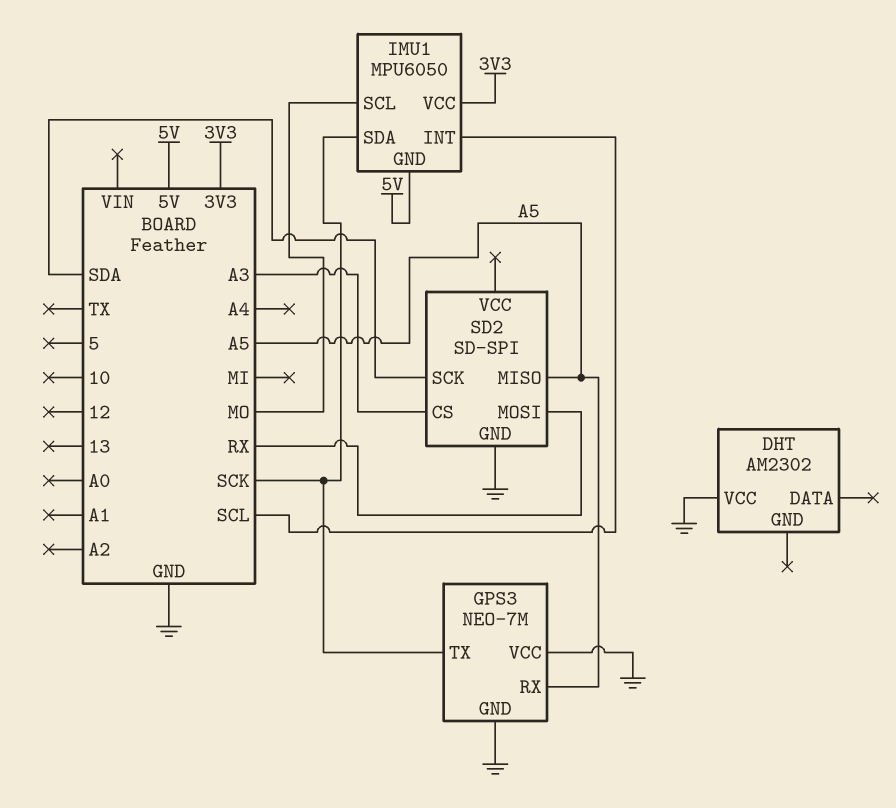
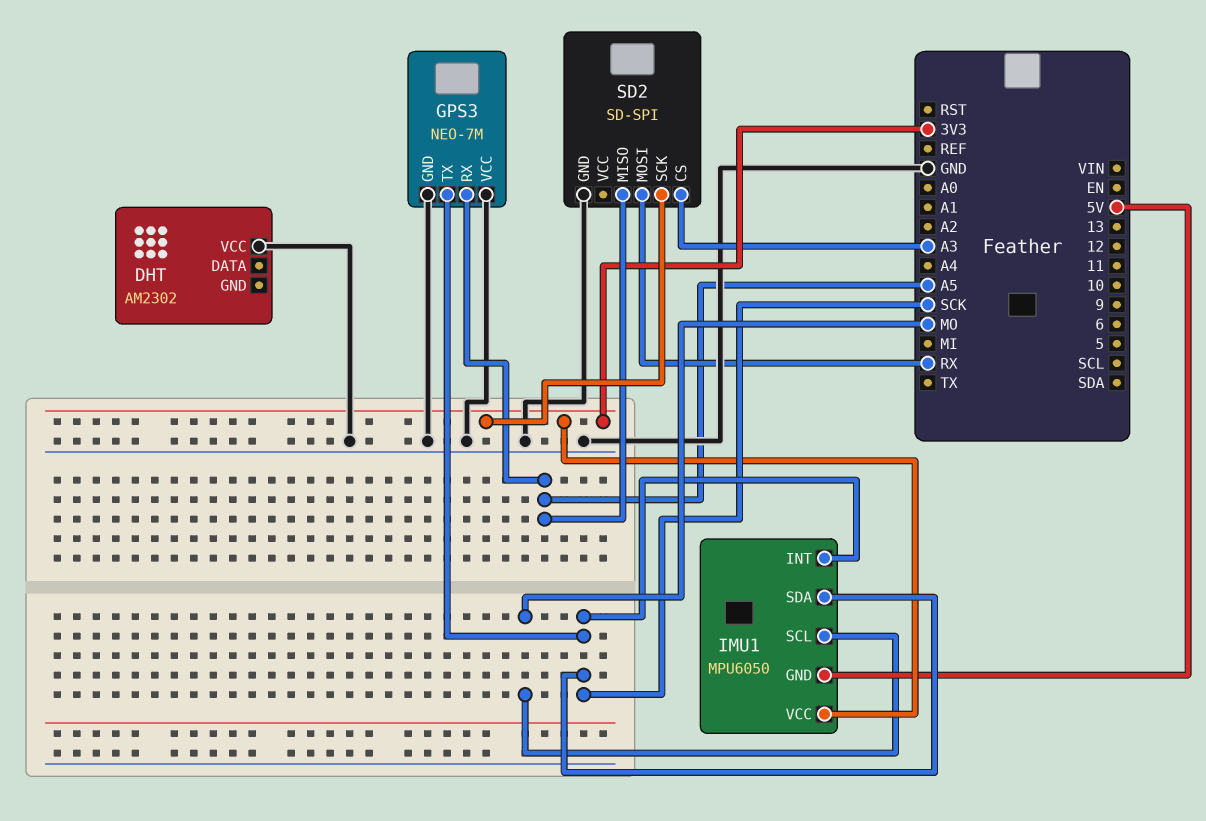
IMU1 pin INT: SCL -> SCK
SD2 pin SCK: SDA -> 3V3

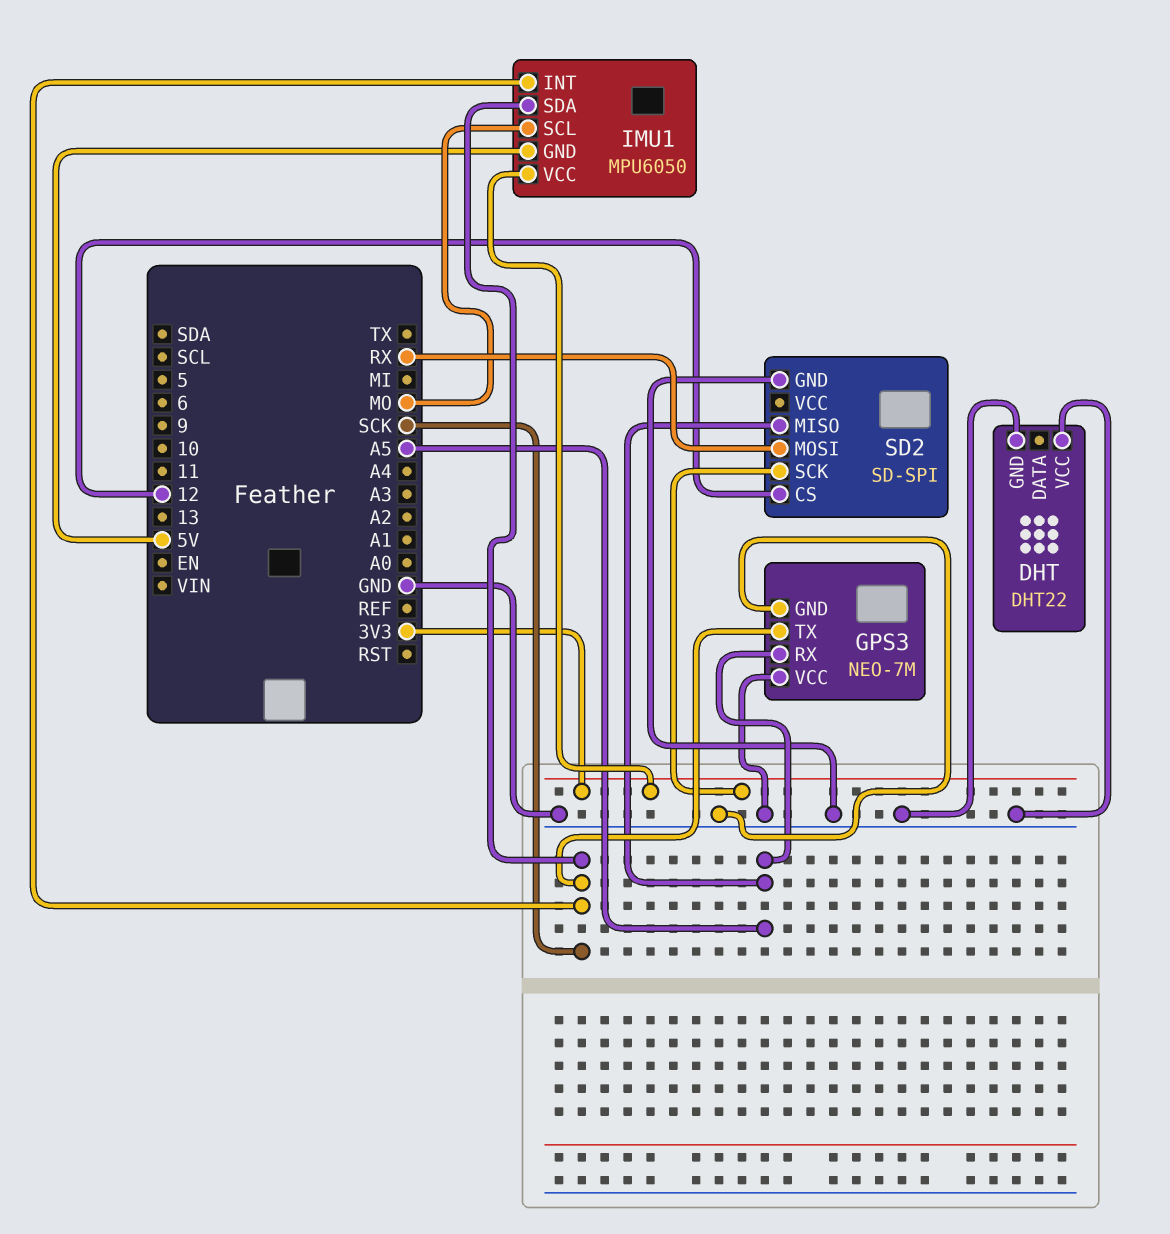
DHT: AM2302 -> DHT22
DHT pin GND: none -> GND
SD2 pin CS: A3 -> 12

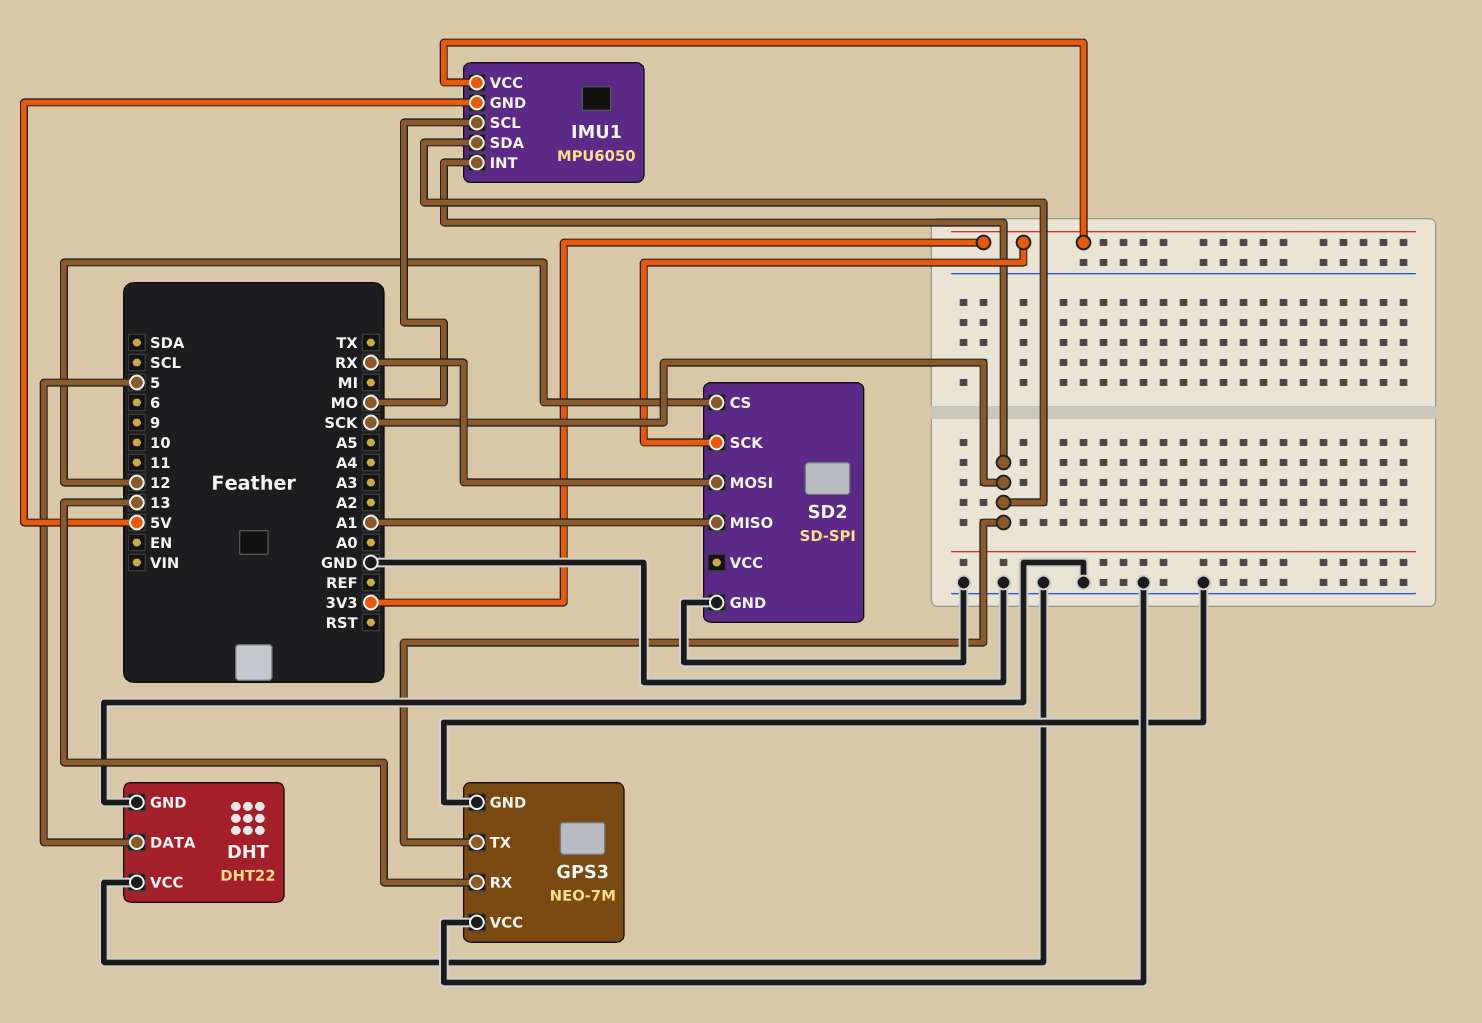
DHT pin DATA: none -> 5
GPS3 pin RX: A5 -> 13
SD2 pin MISO: A5 -> A1

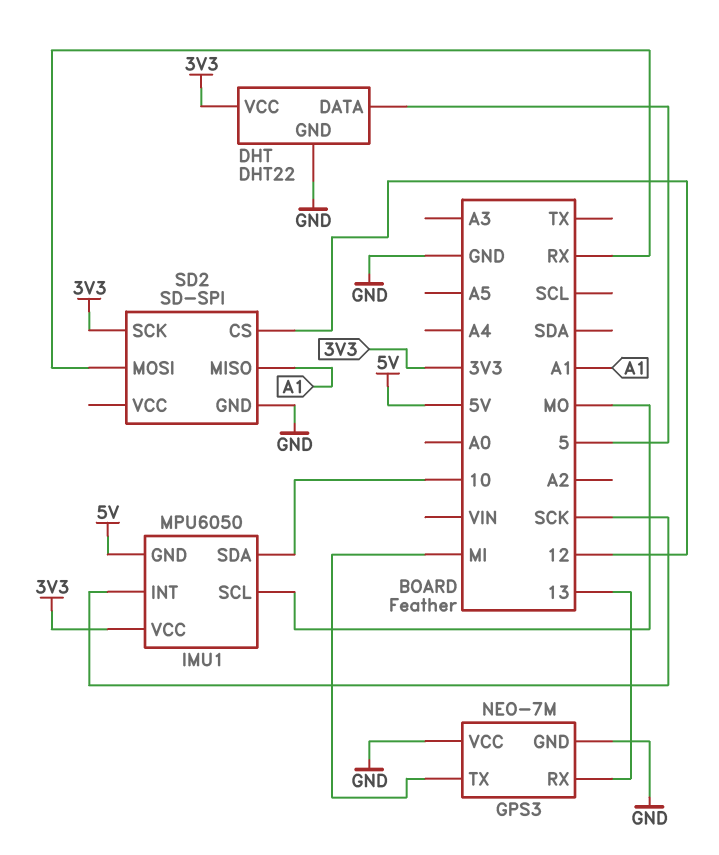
DHT pin VCC: GND -> 3V3
GPS3 pin TX: SCK -> MI
IMU1 pin SDA: SCK -> 10

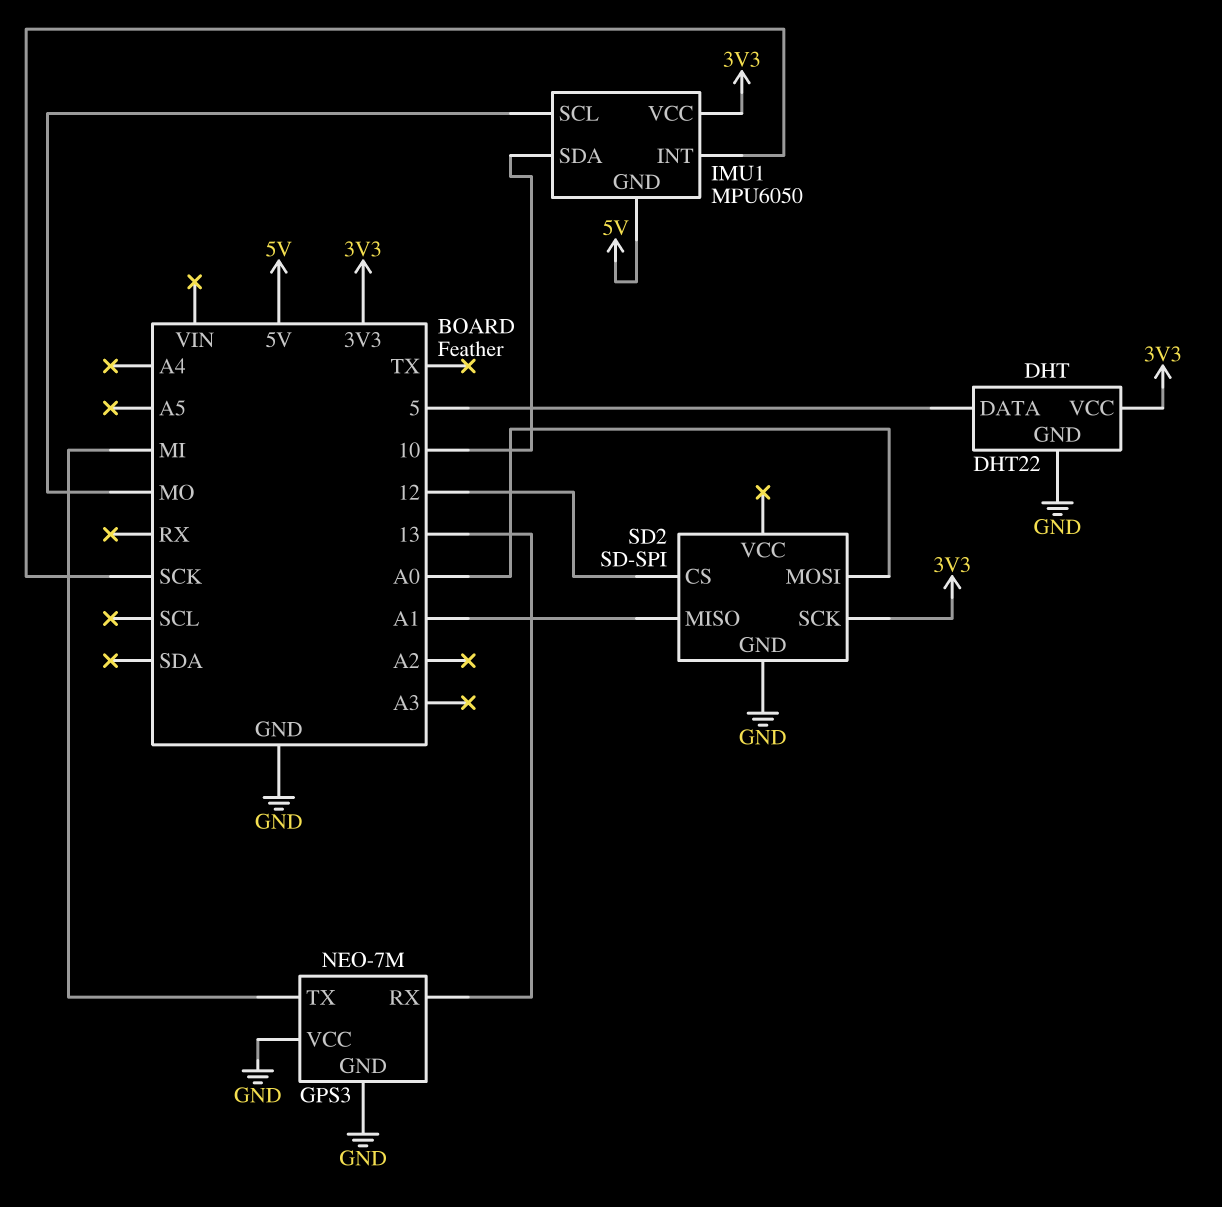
SD2 pin MOSI: RX -> A0

